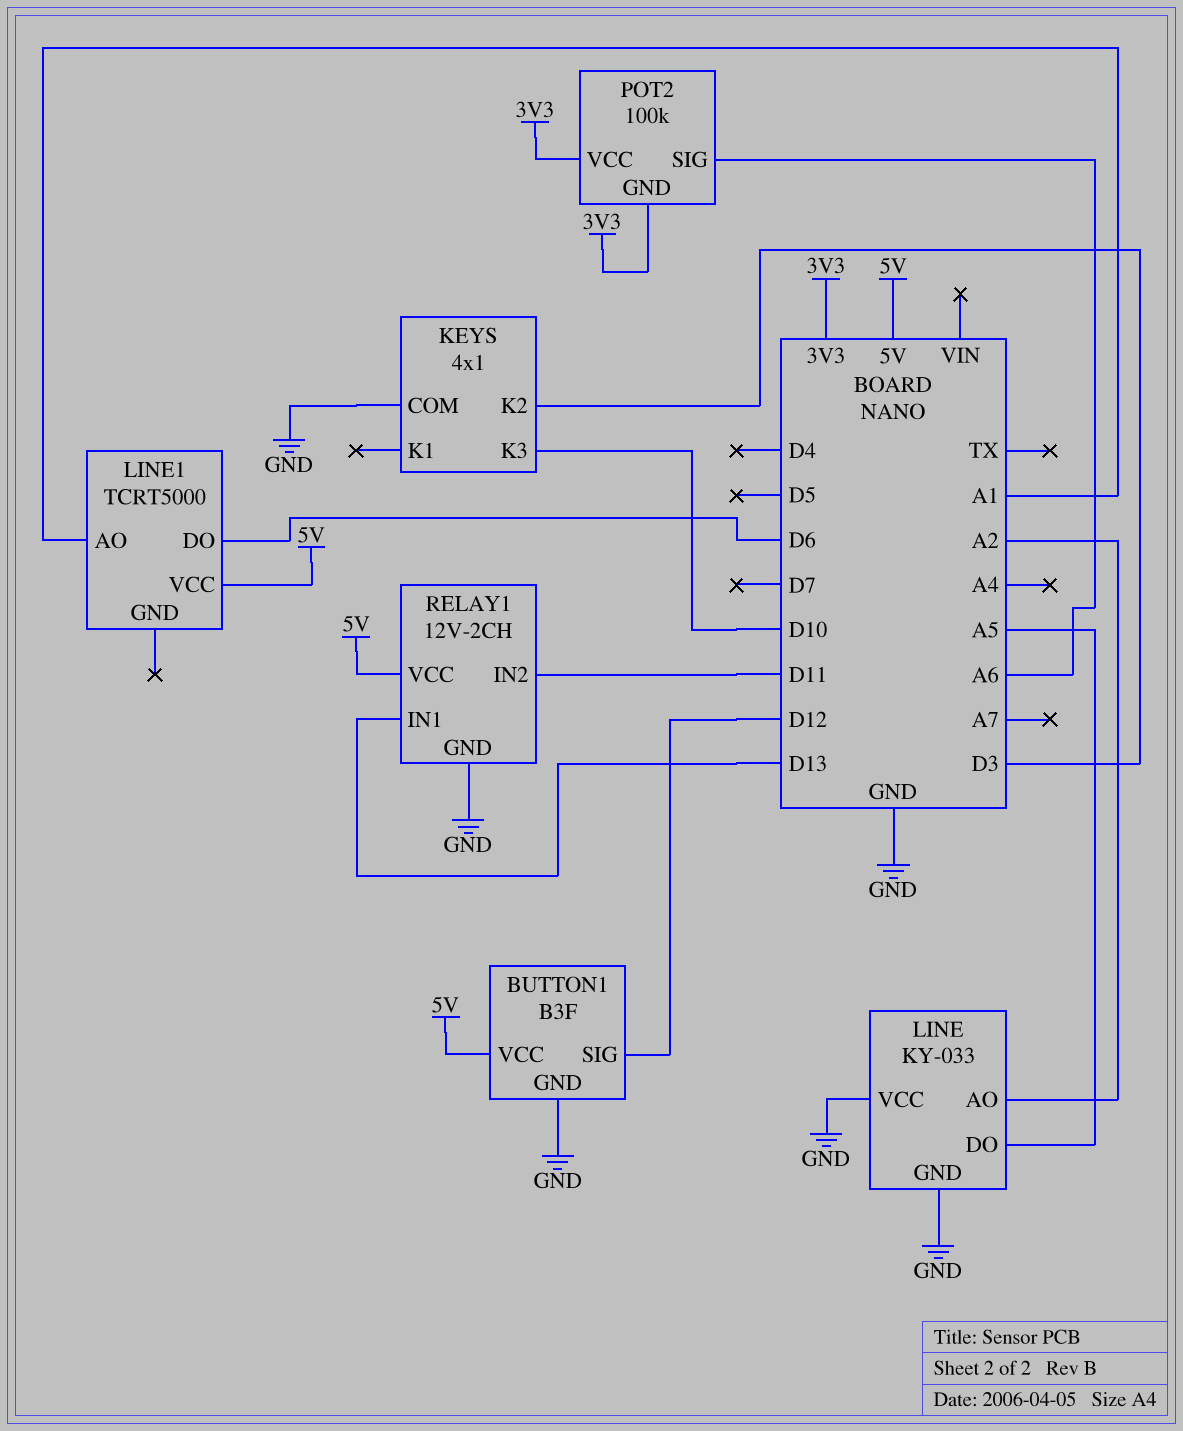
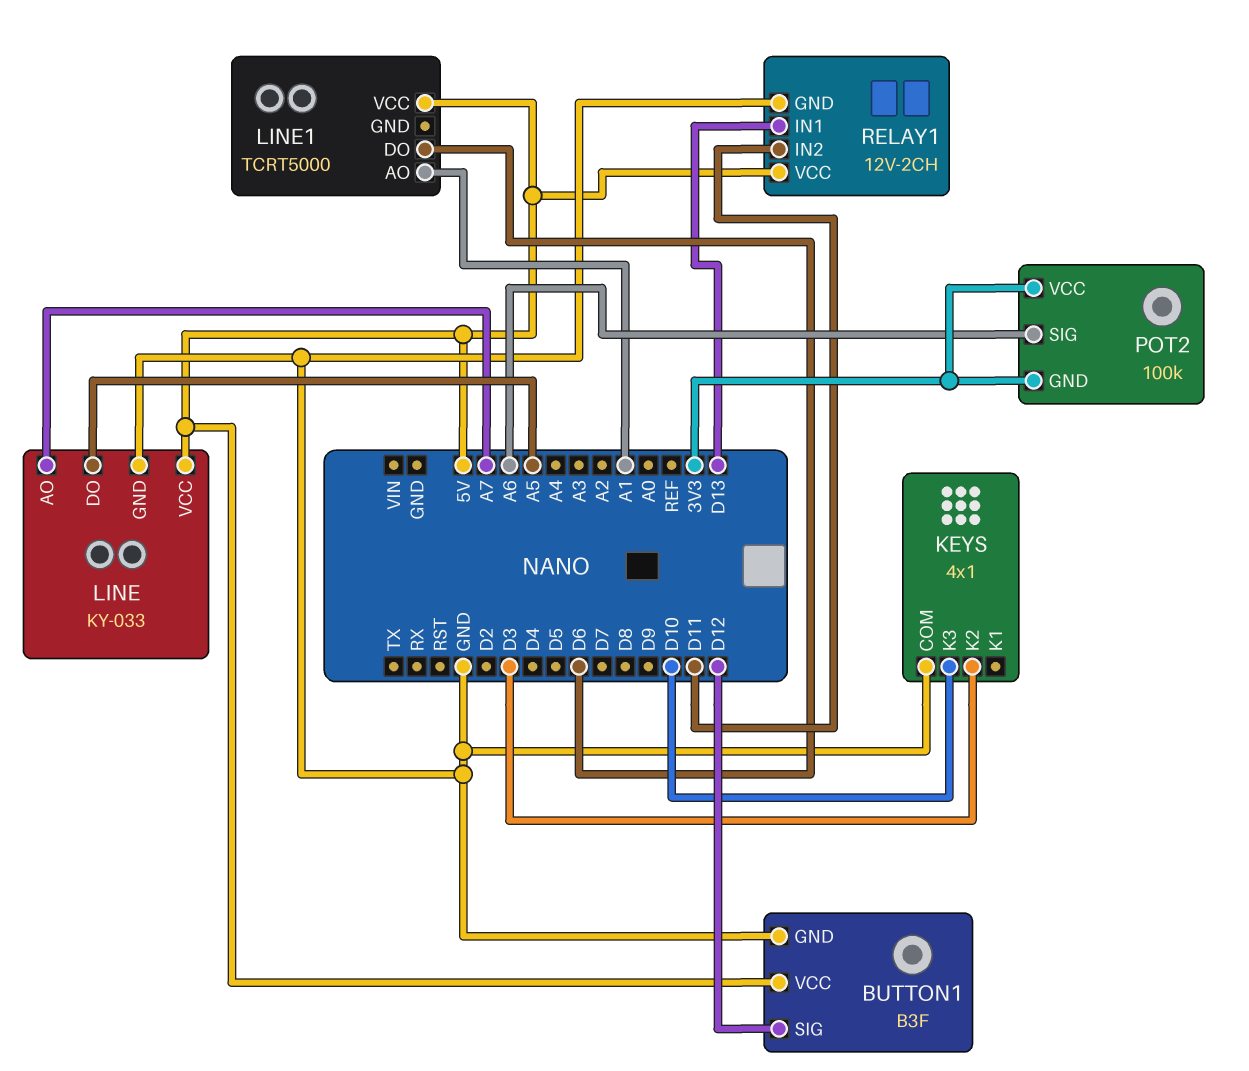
LINE pin AO: A2 -> A7
LINE pin VCC: GND -> 5V

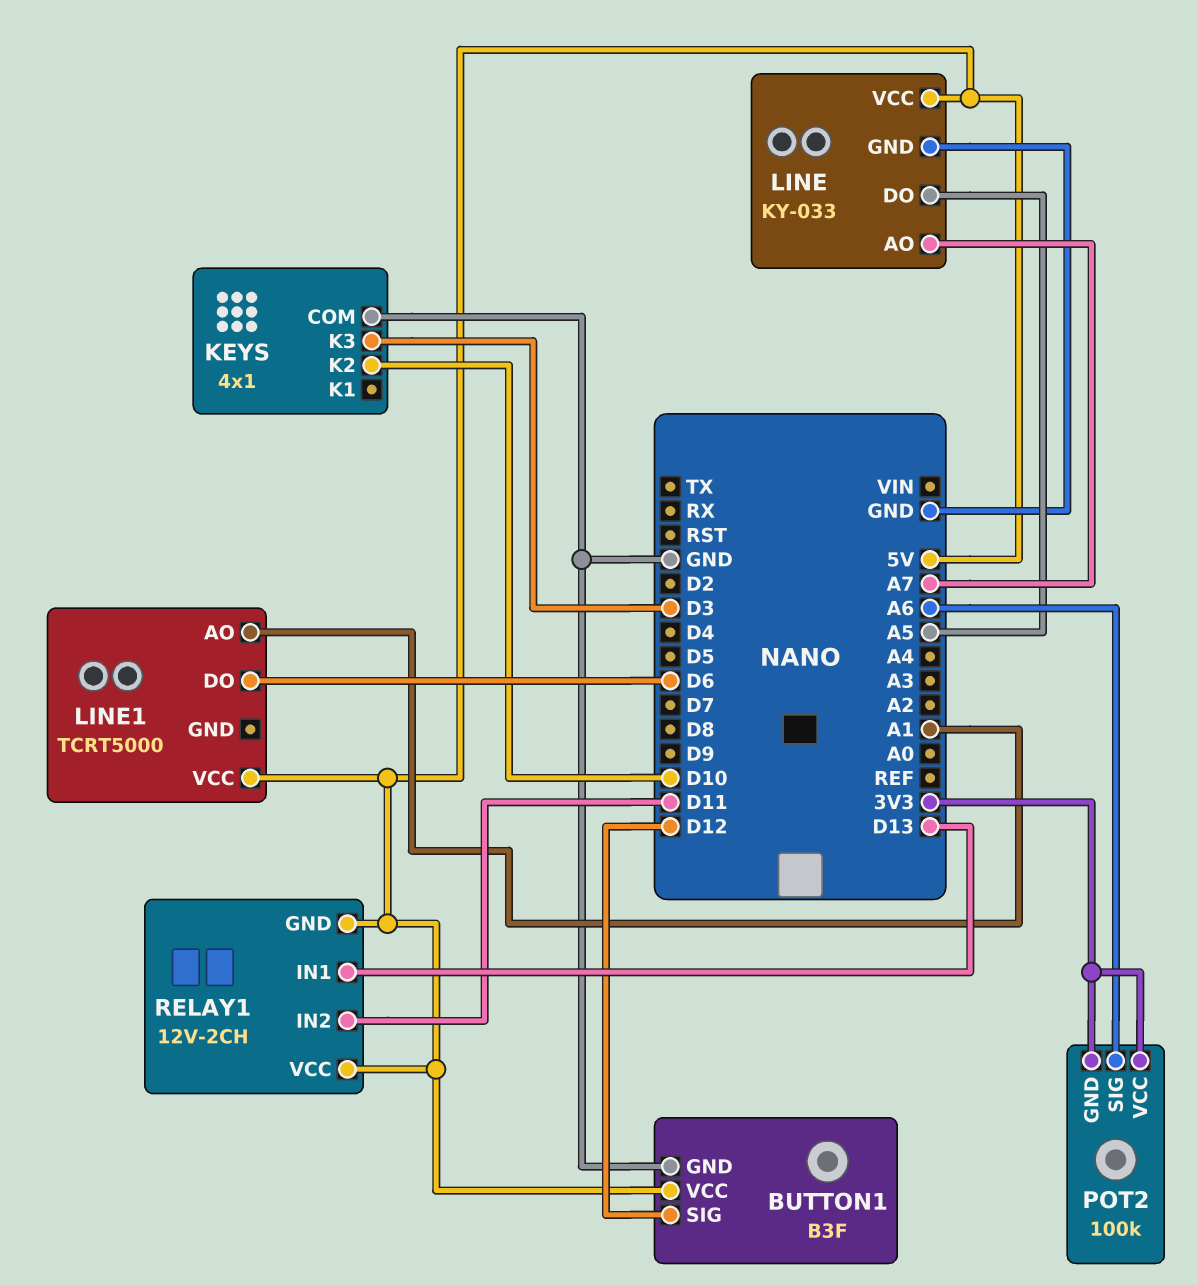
KEYS pin K2: D3 -> D10
KEYS pin K3: D10 -> D3
RELAY1 pin GND: GND -> 5V

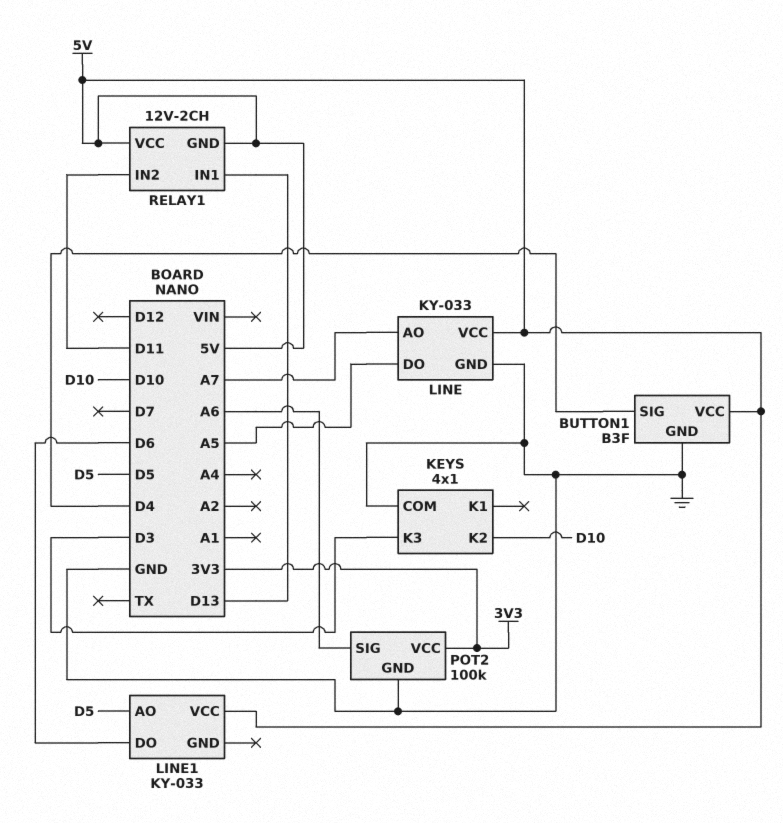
BUTTON1 pin SIG: D12 -> D4
LINE1: TCRT5000 -> KY-033
LINE1 pin AO: A1 -> D5
POT2 pin GND: 3V3 -> GND

